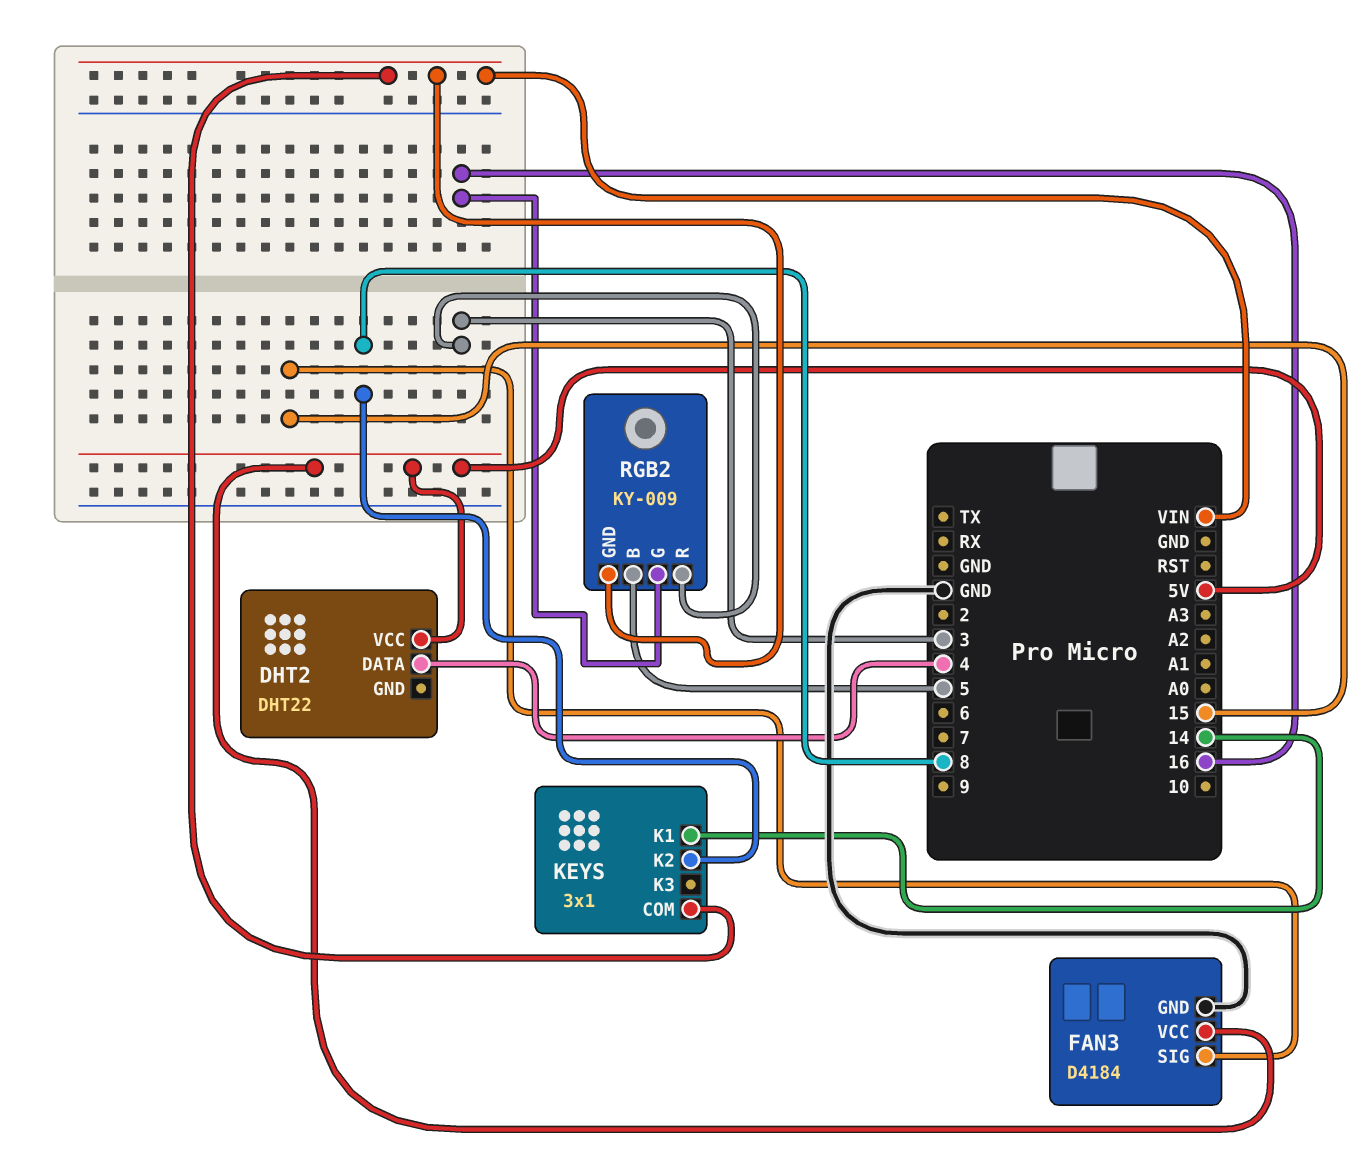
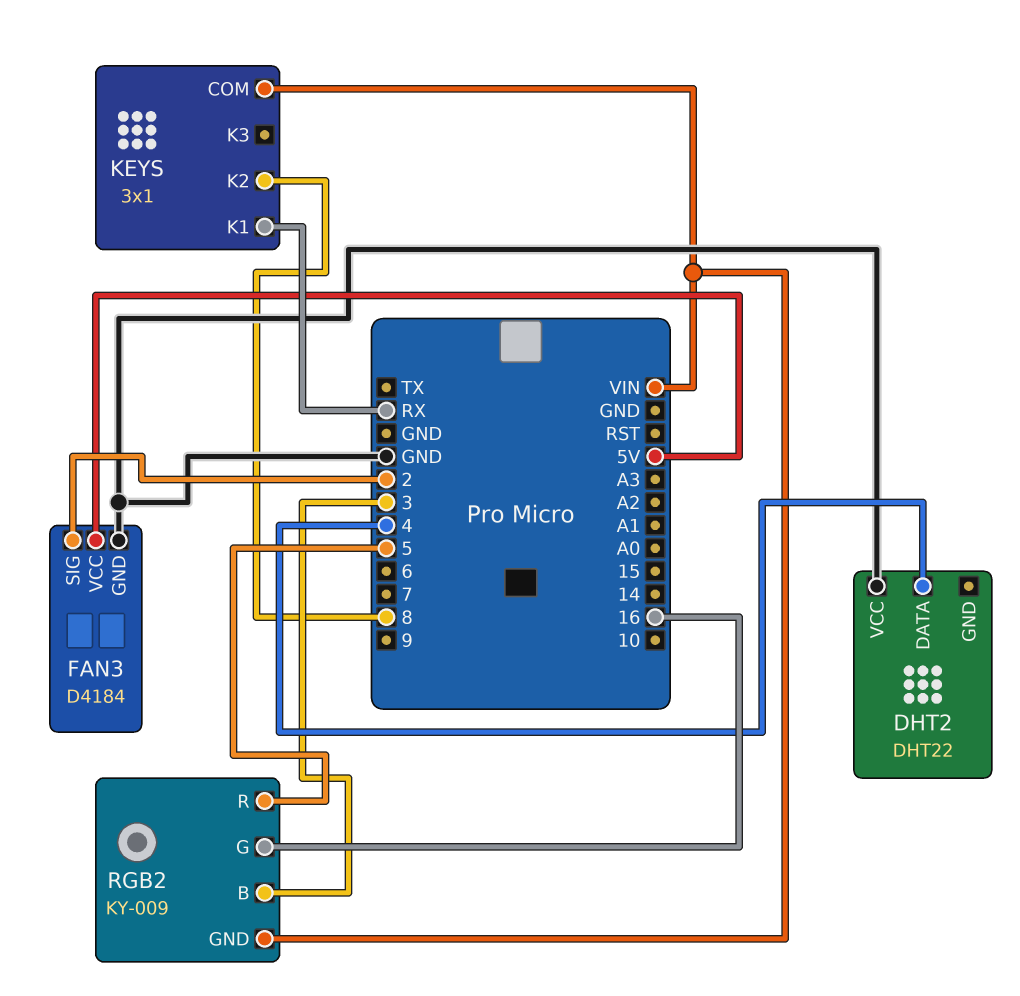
DHT2 pin VCC: 5V -> GND
FAN3 pin SIG: 15 -> 2
KEYS pin K1: 14 -> RX
RGB2 pin B: 5 -> 3
RGB2 pin R: 3 -> 5

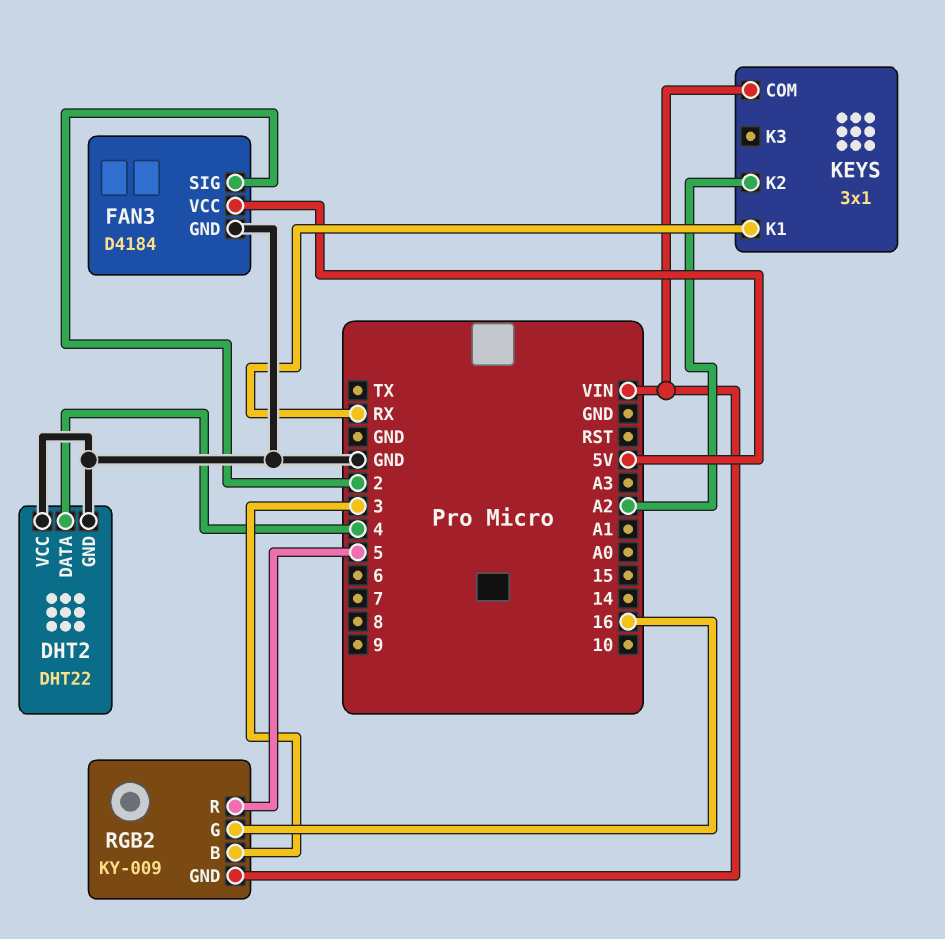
DHT2 pin GND: none -> GND
KEYS pin K2: 8 -> A2

